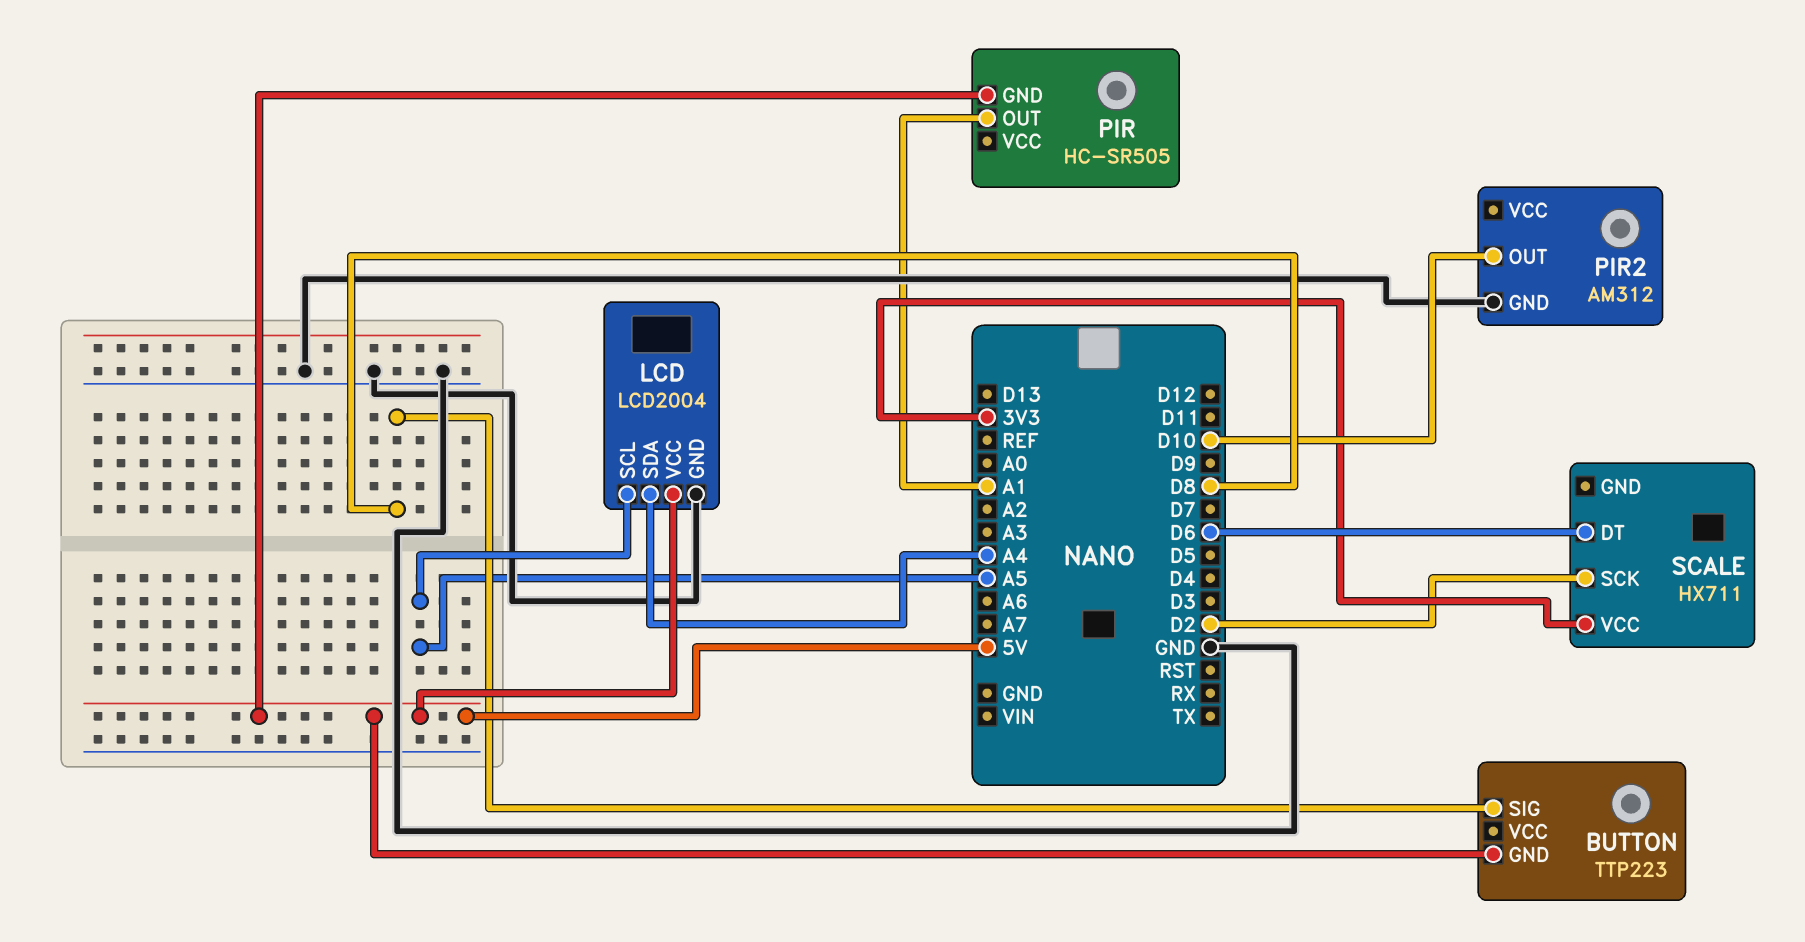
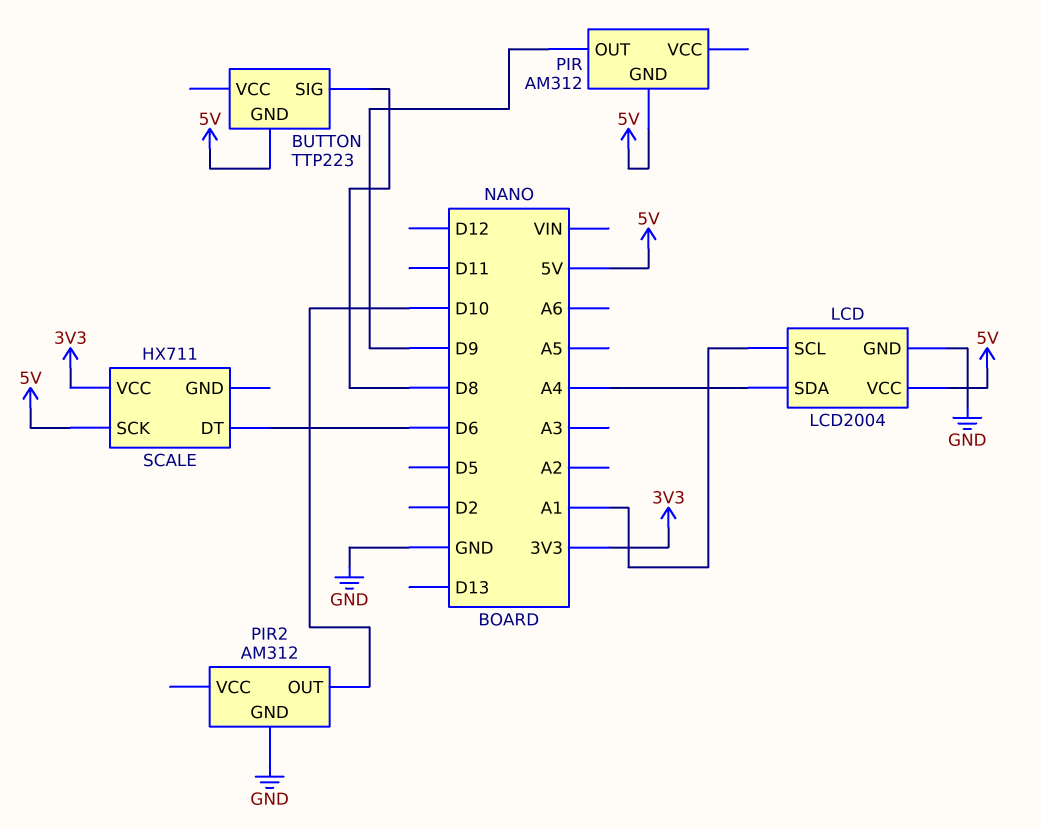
LCD pin SCL: A5 -> A1
PIR: HC-SR505 -> AM312
PIR pin OUT: A1 -> D9
SCALE pin SCK: D2 -> 5V

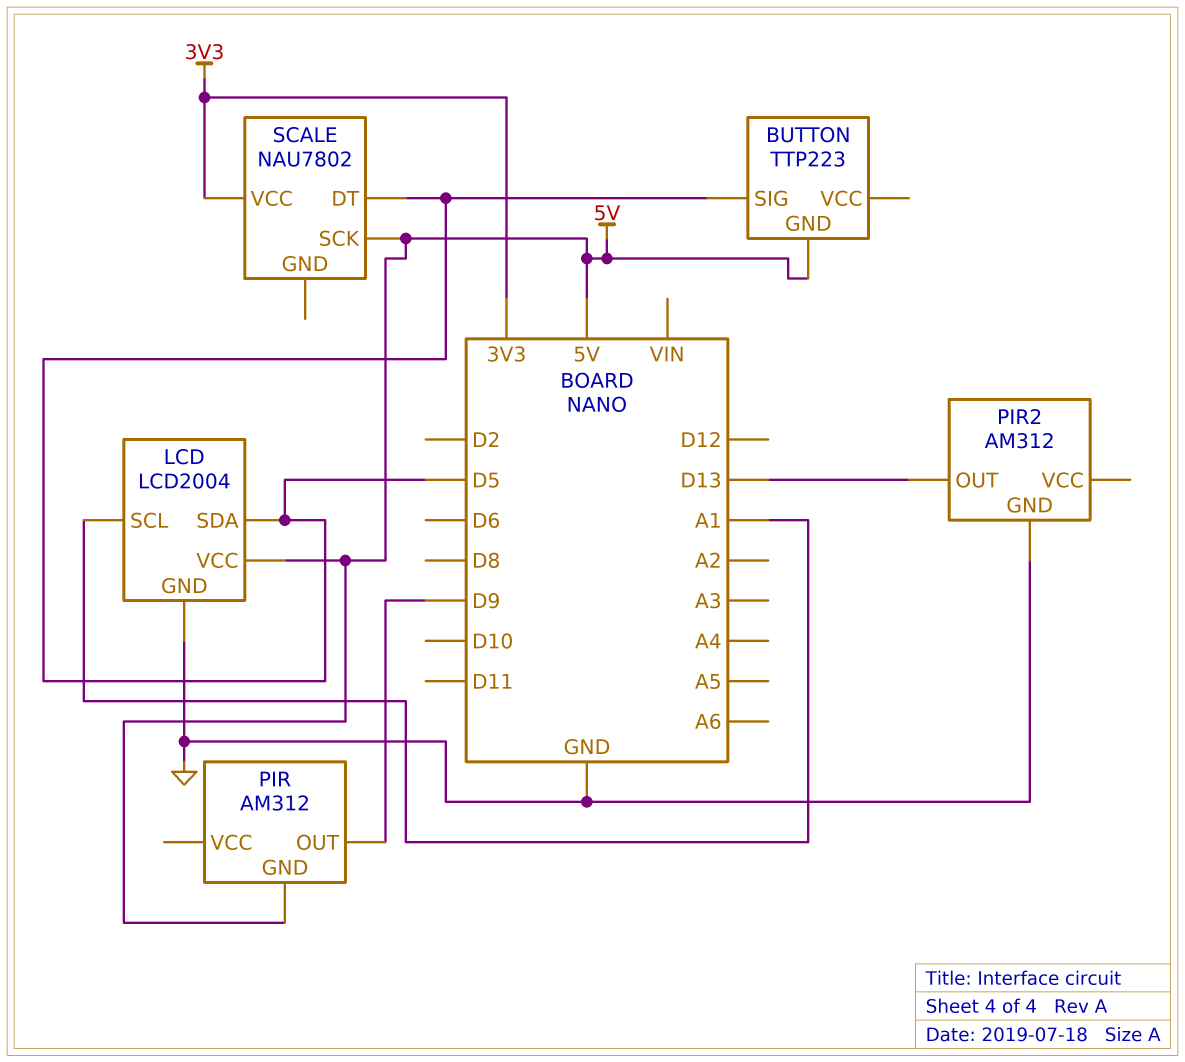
BUTTON pin SIG: D8 -> D5
LCD pin SDA: A4 -> D5
PIR2 pin OUT: D10 -> D13
SCALE: HX711 -> NAU7802
SCALE pin DT: D6 -> D5

